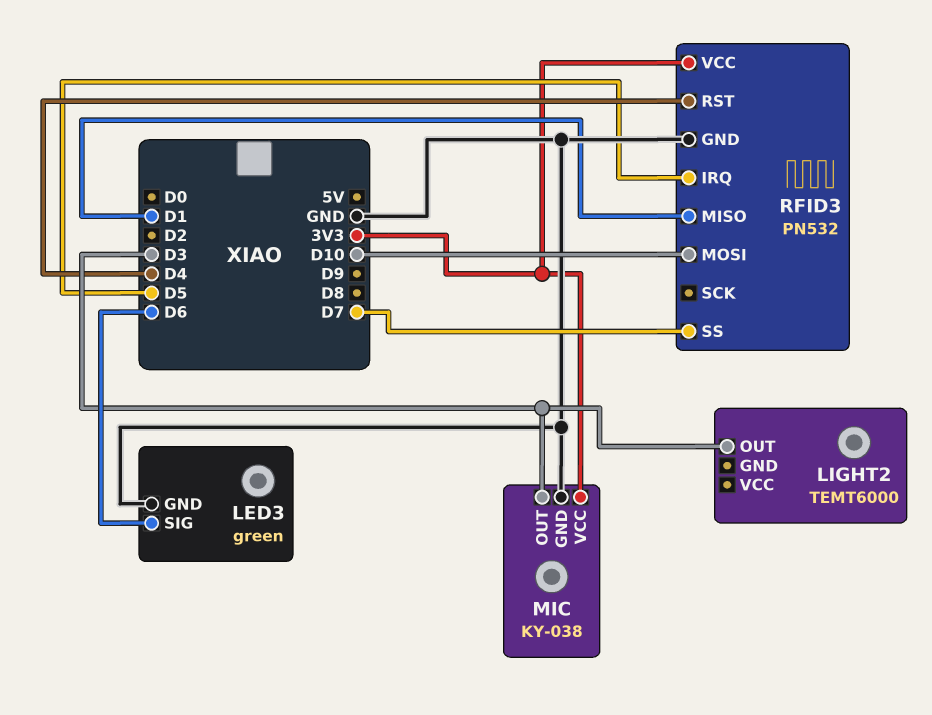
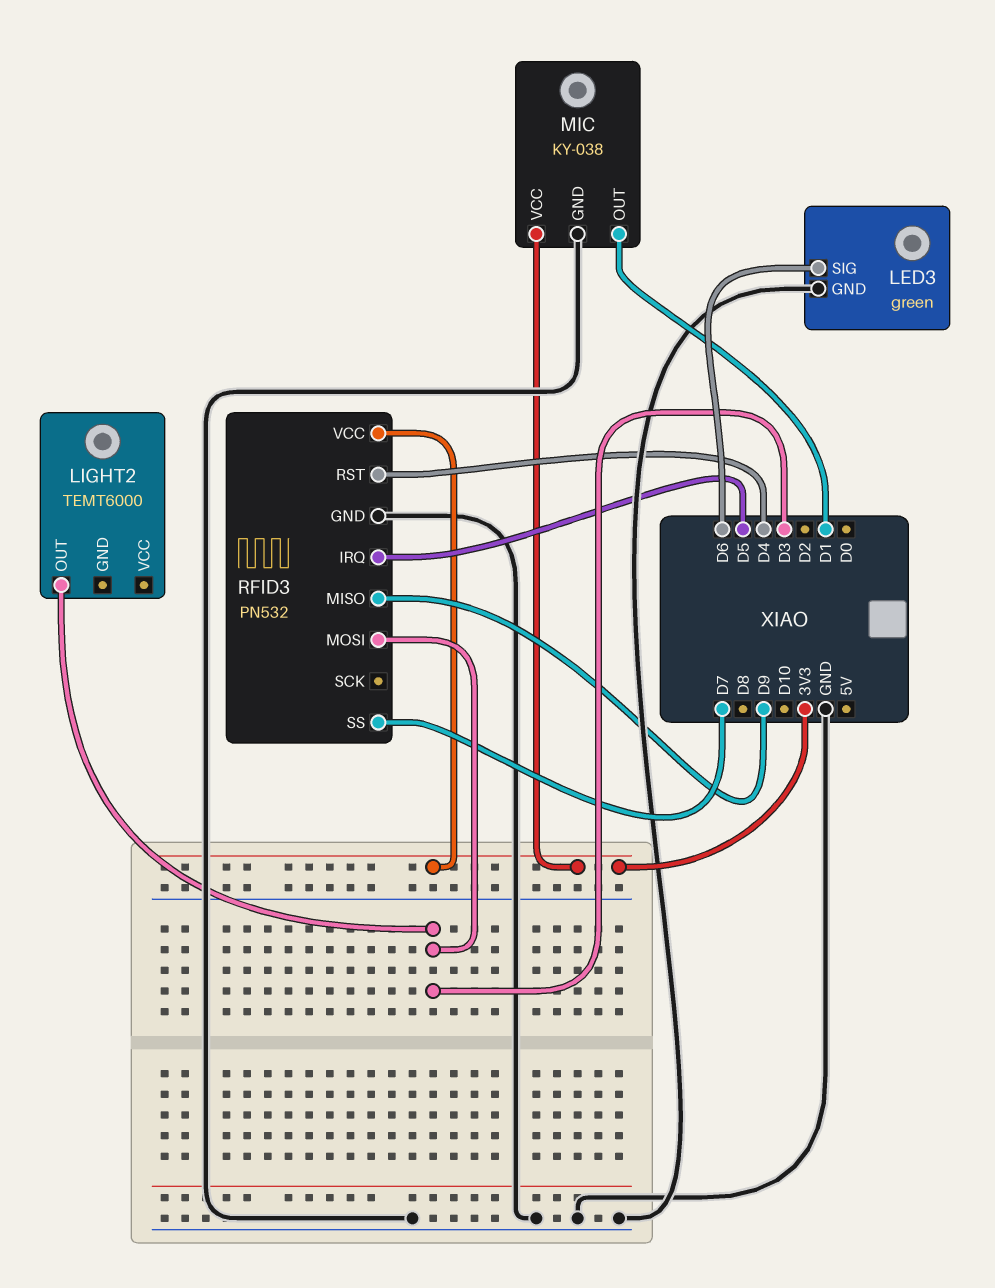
MIC pin OUT: D3 -> D1
RFID3 pin MISO: D1 -> D9
RFID3 pin MOSI: D10 -> D3

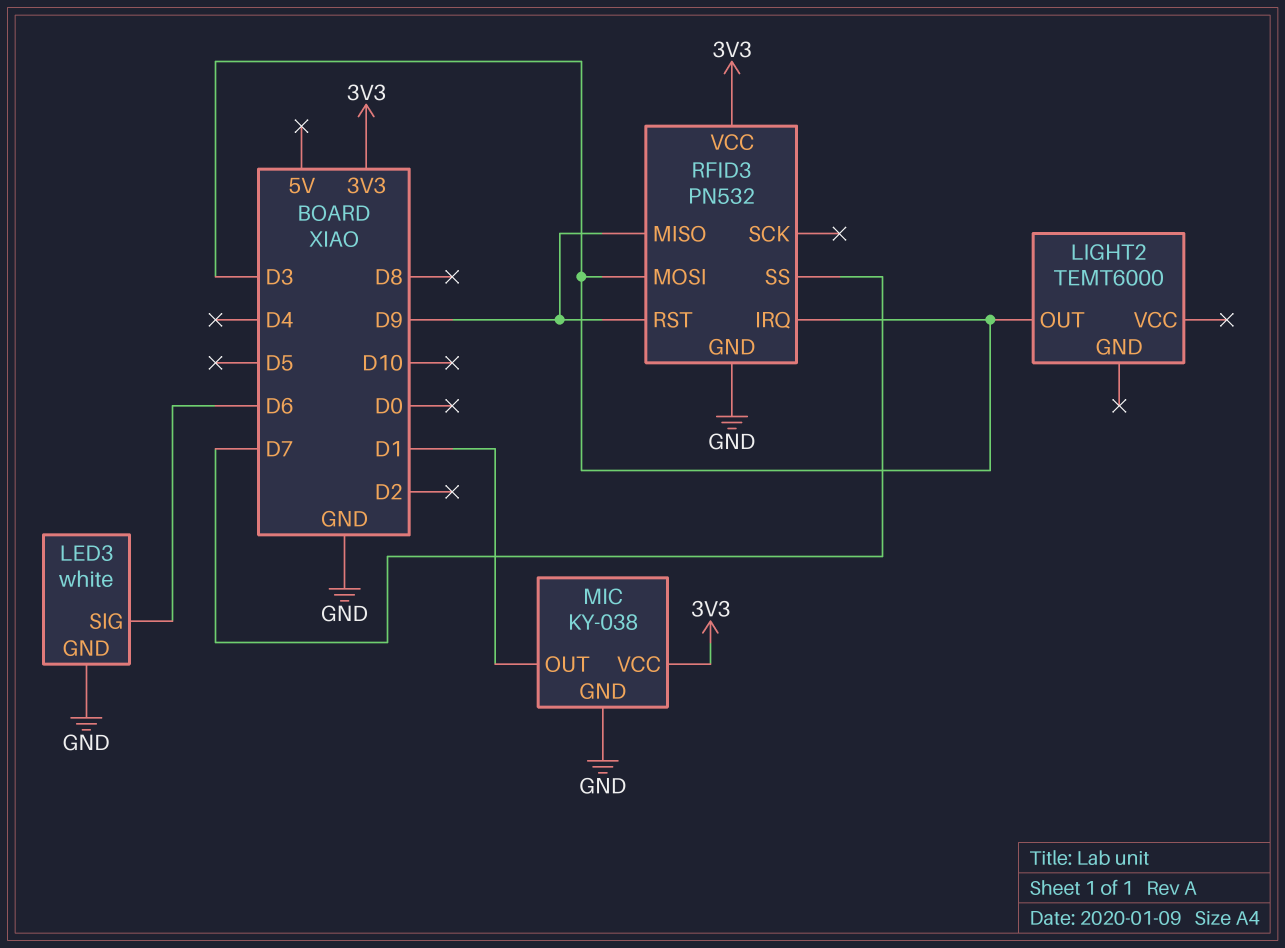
LED3: green -> white
RFID3 pin IRQ: D5 -> D3
RFID3 pin RST: D4 -> D9

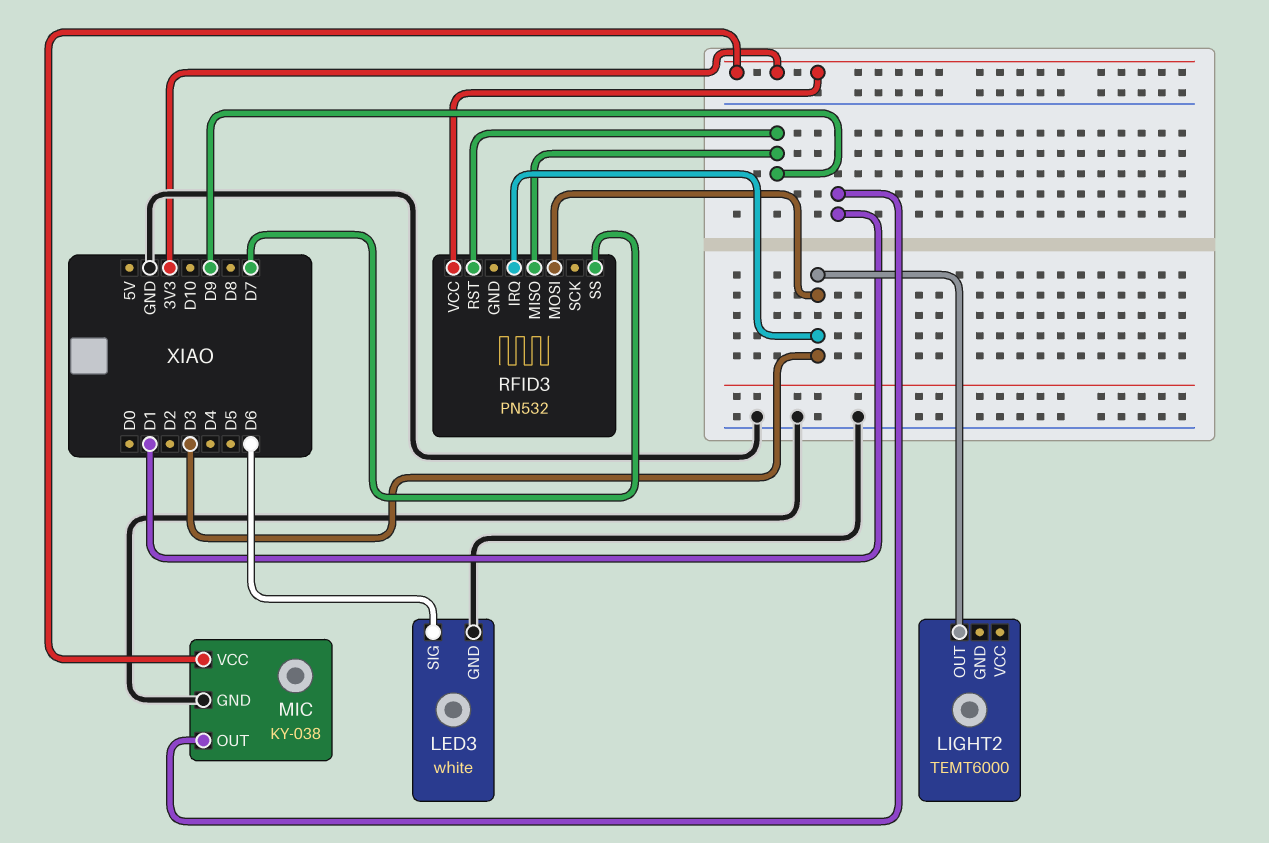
RFID3 pin GND: GND -> none

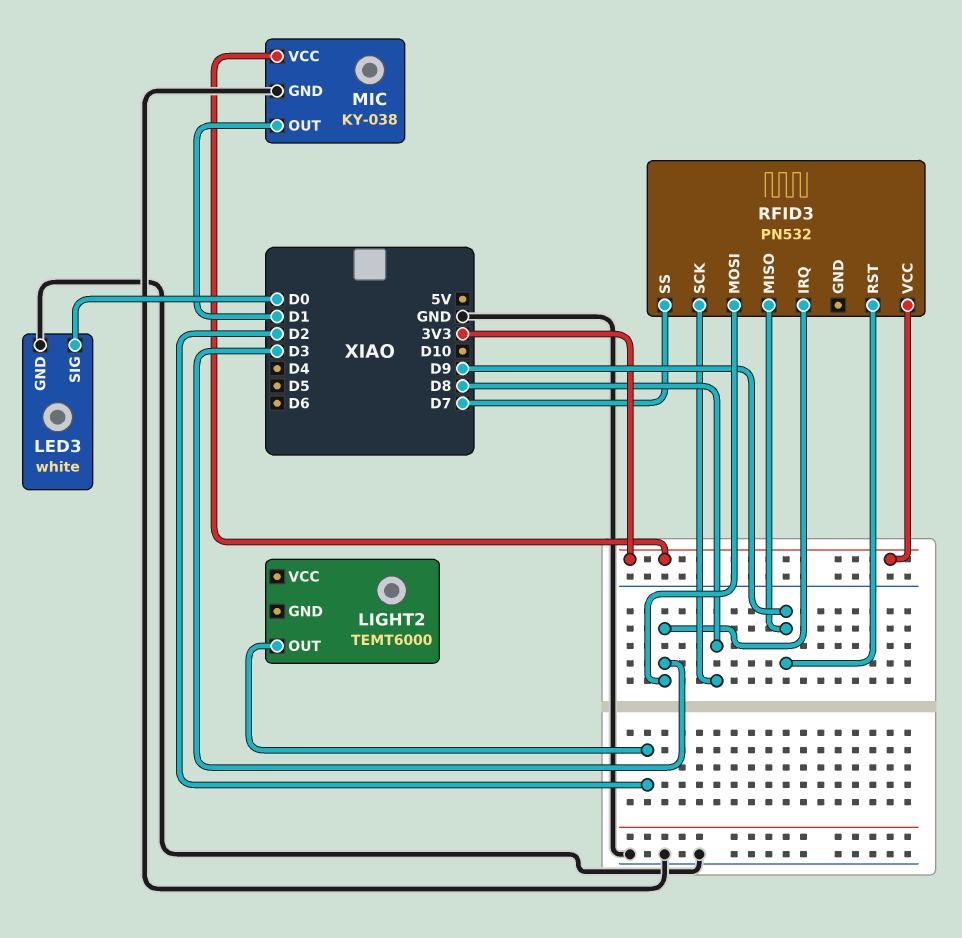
LED3 pin SIG: D6 -> D0
LIGHT2 pin OUT: D3 -> D2
RFID3 pin SCK: none -> D8

